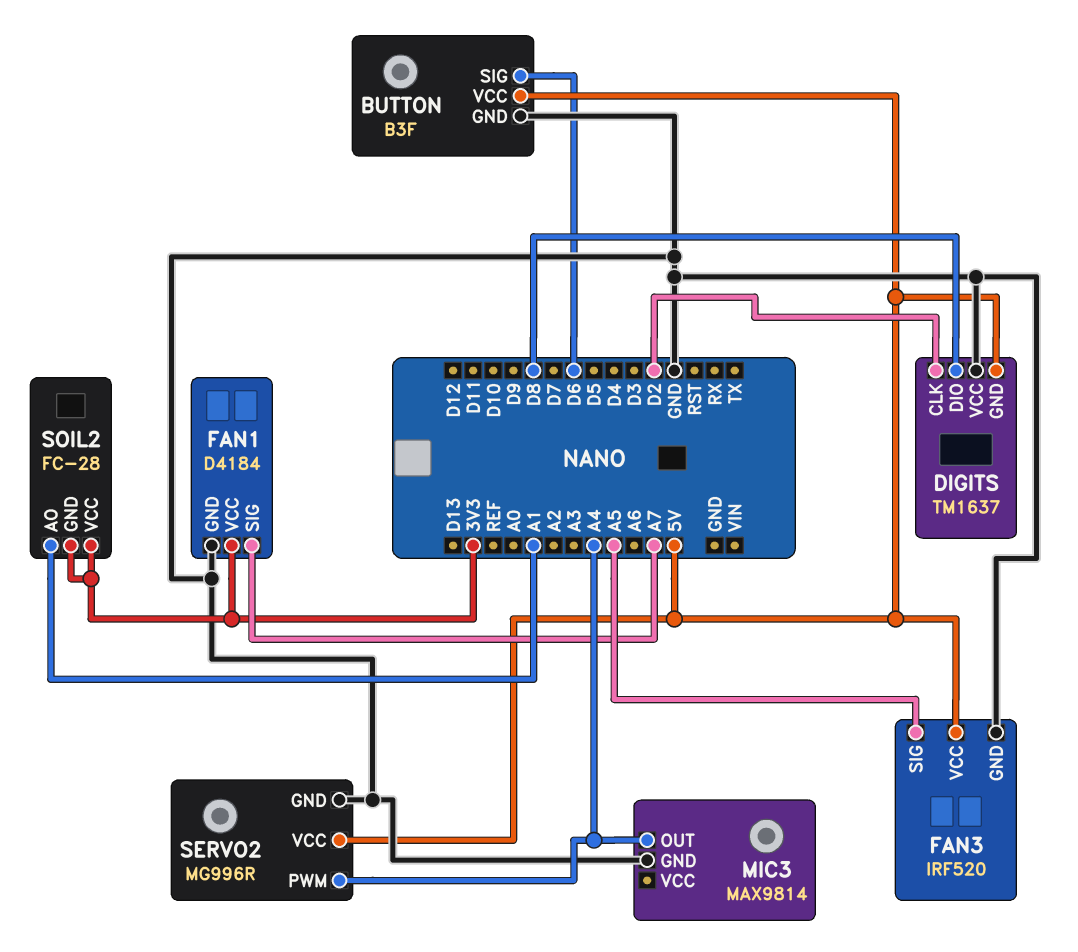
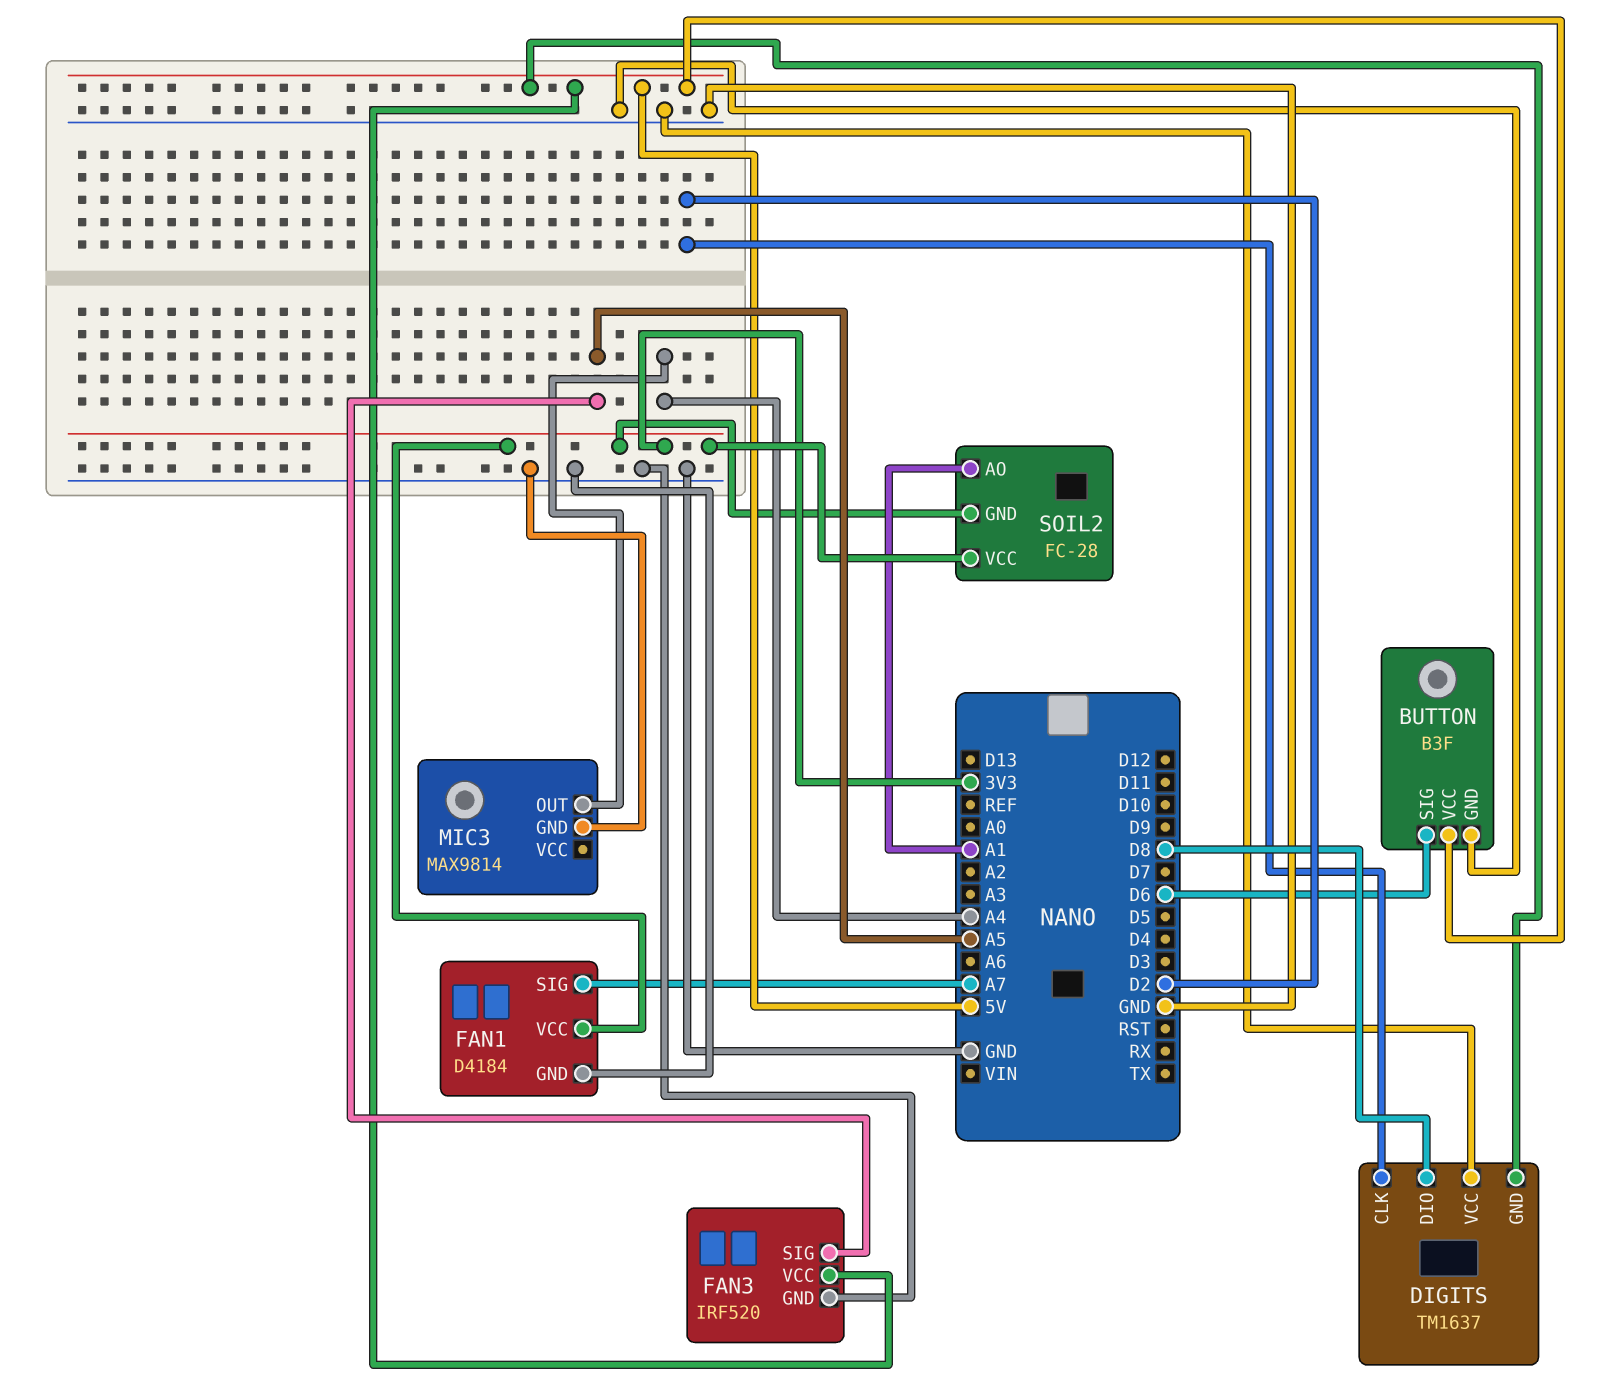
SERVO2: MG996R -> none
SERVO2 pin GND: GND -> none
SERVO2 pin PWM: A4 -> none
SERVO2 pin VCC: 5V -> none

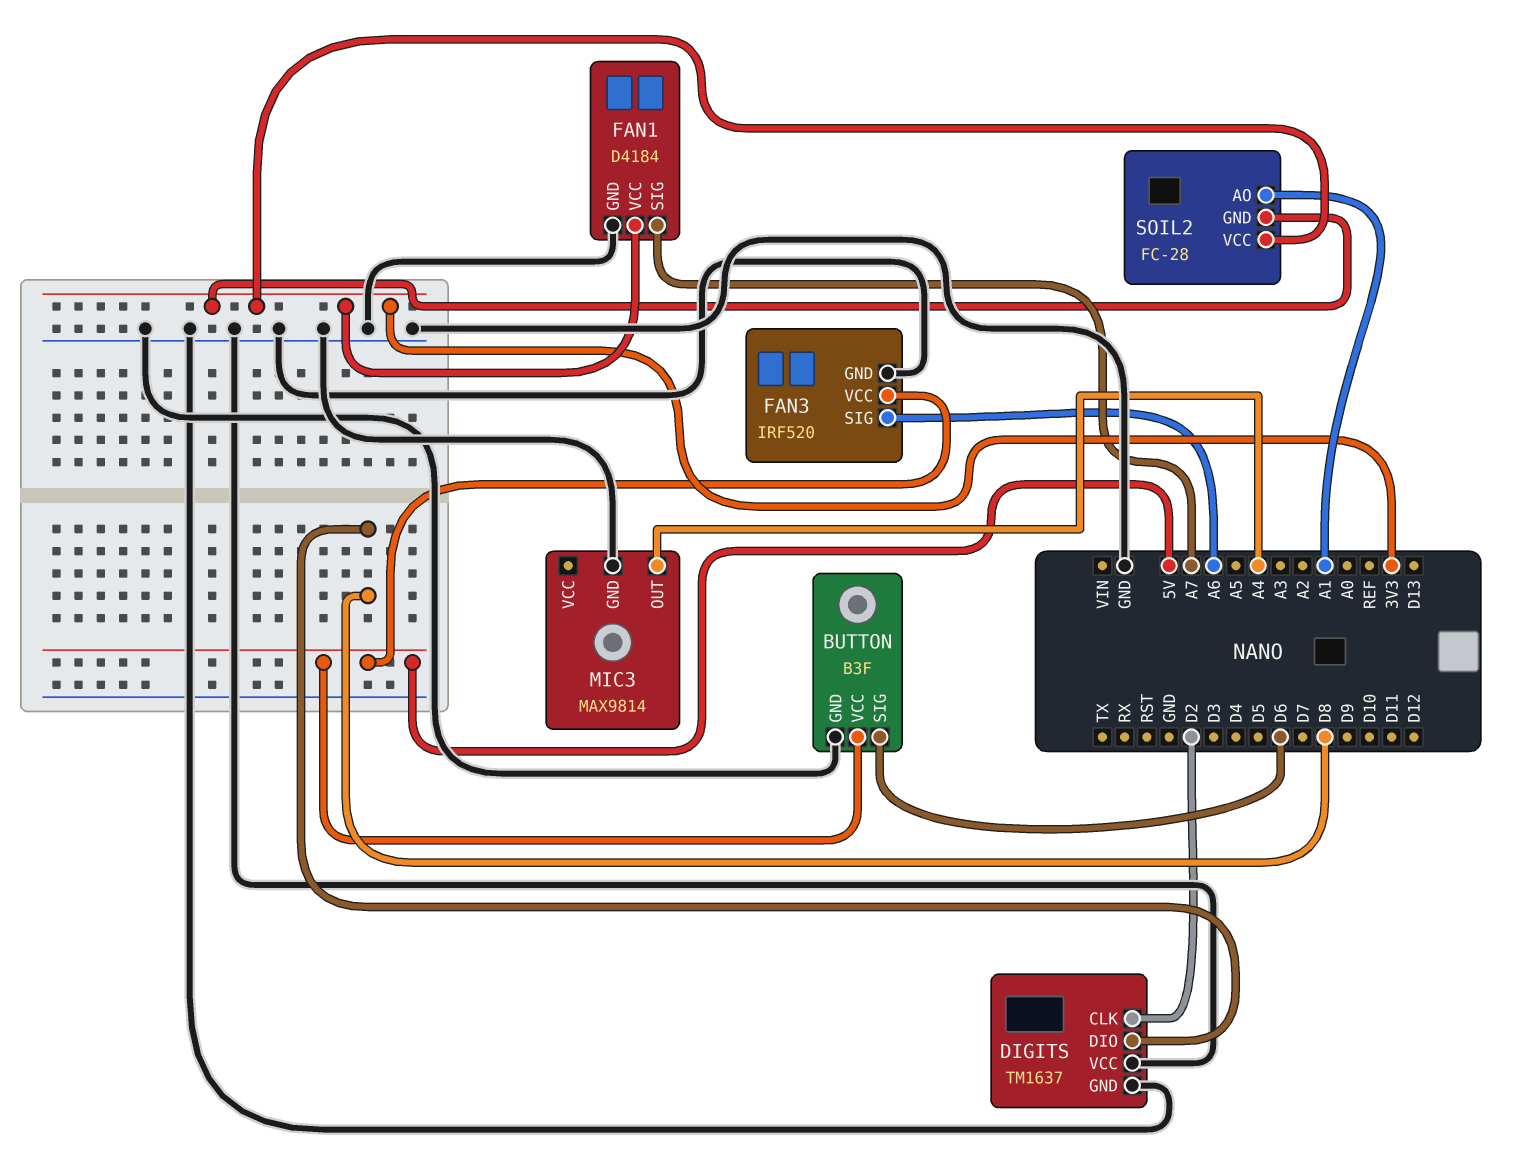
DIGITS pin GND: 5V -> GND
FAN3 pin SIG: A5 -> A6

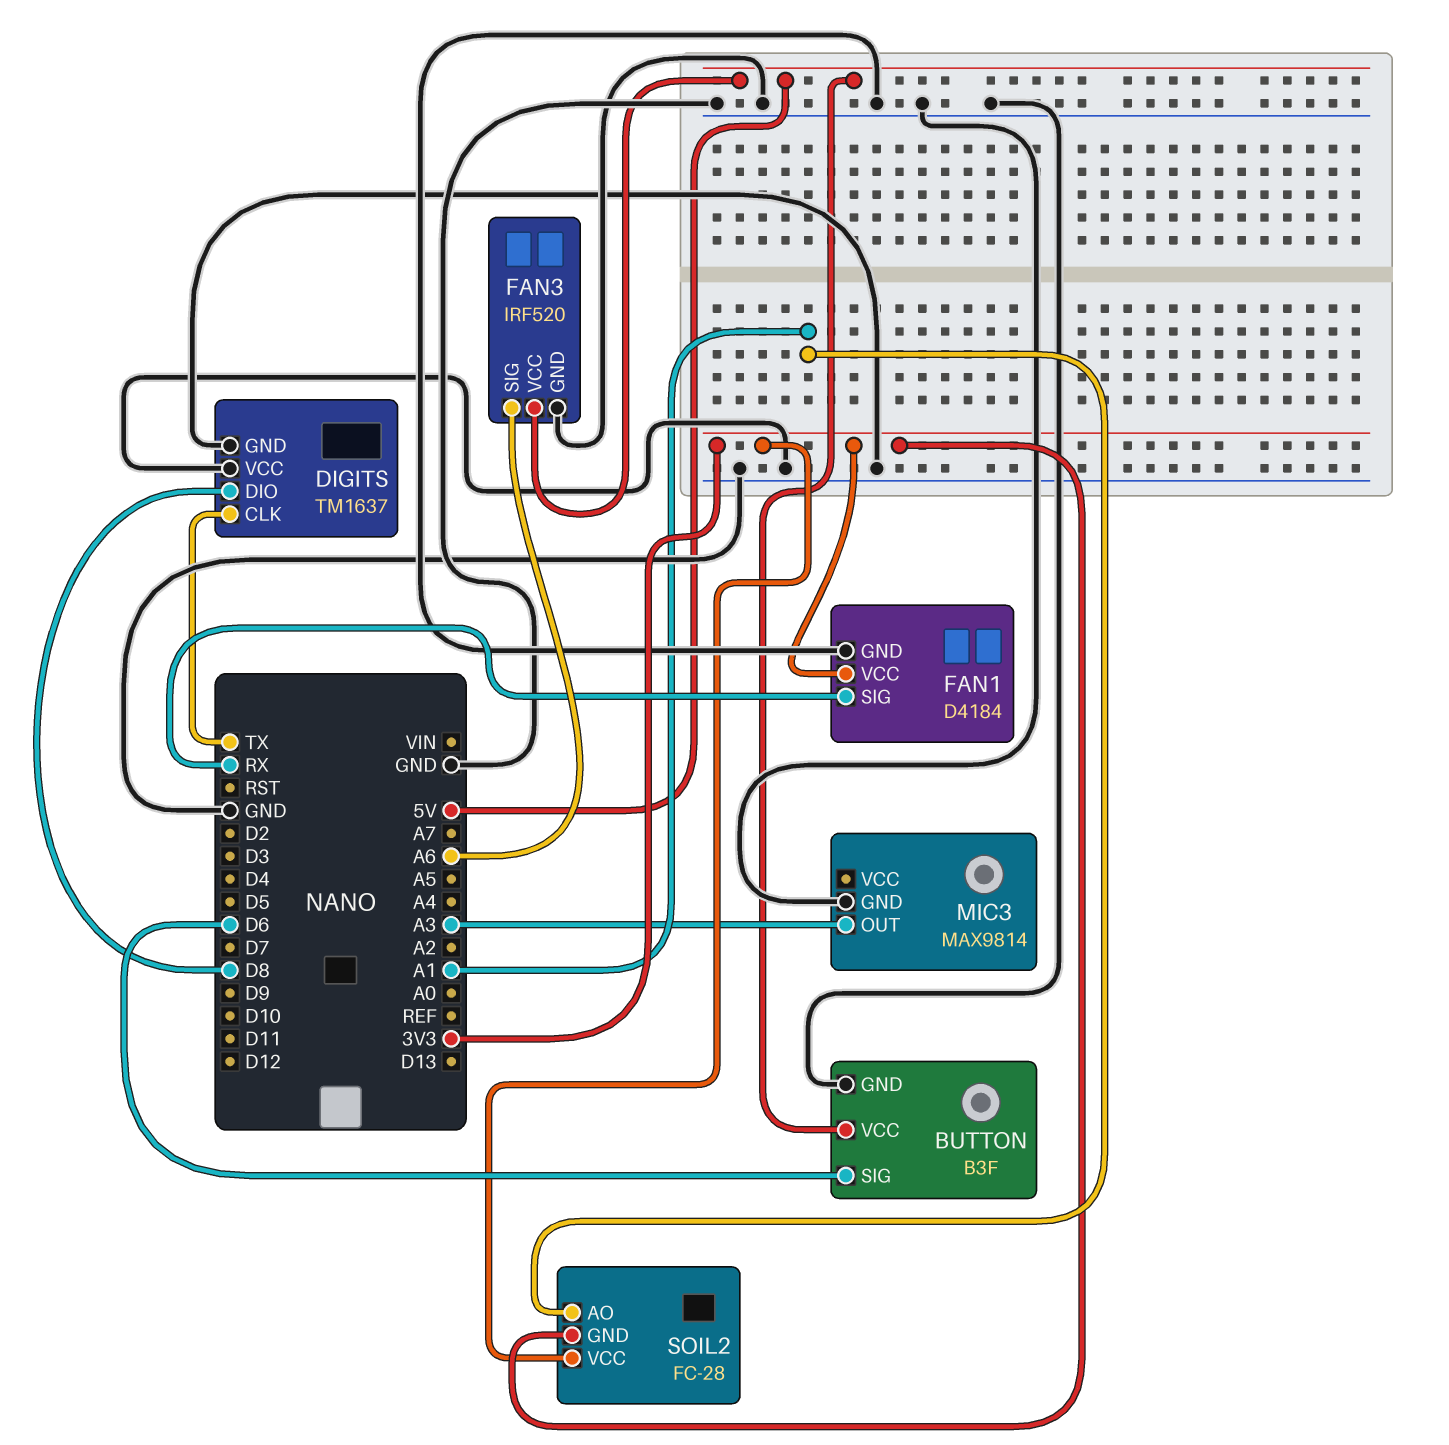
DIGITS pin CLK: D2 -> TX
FAN1 pin SIG: A7 -> RX
MIC3 pin OUT: A4 -> A3

